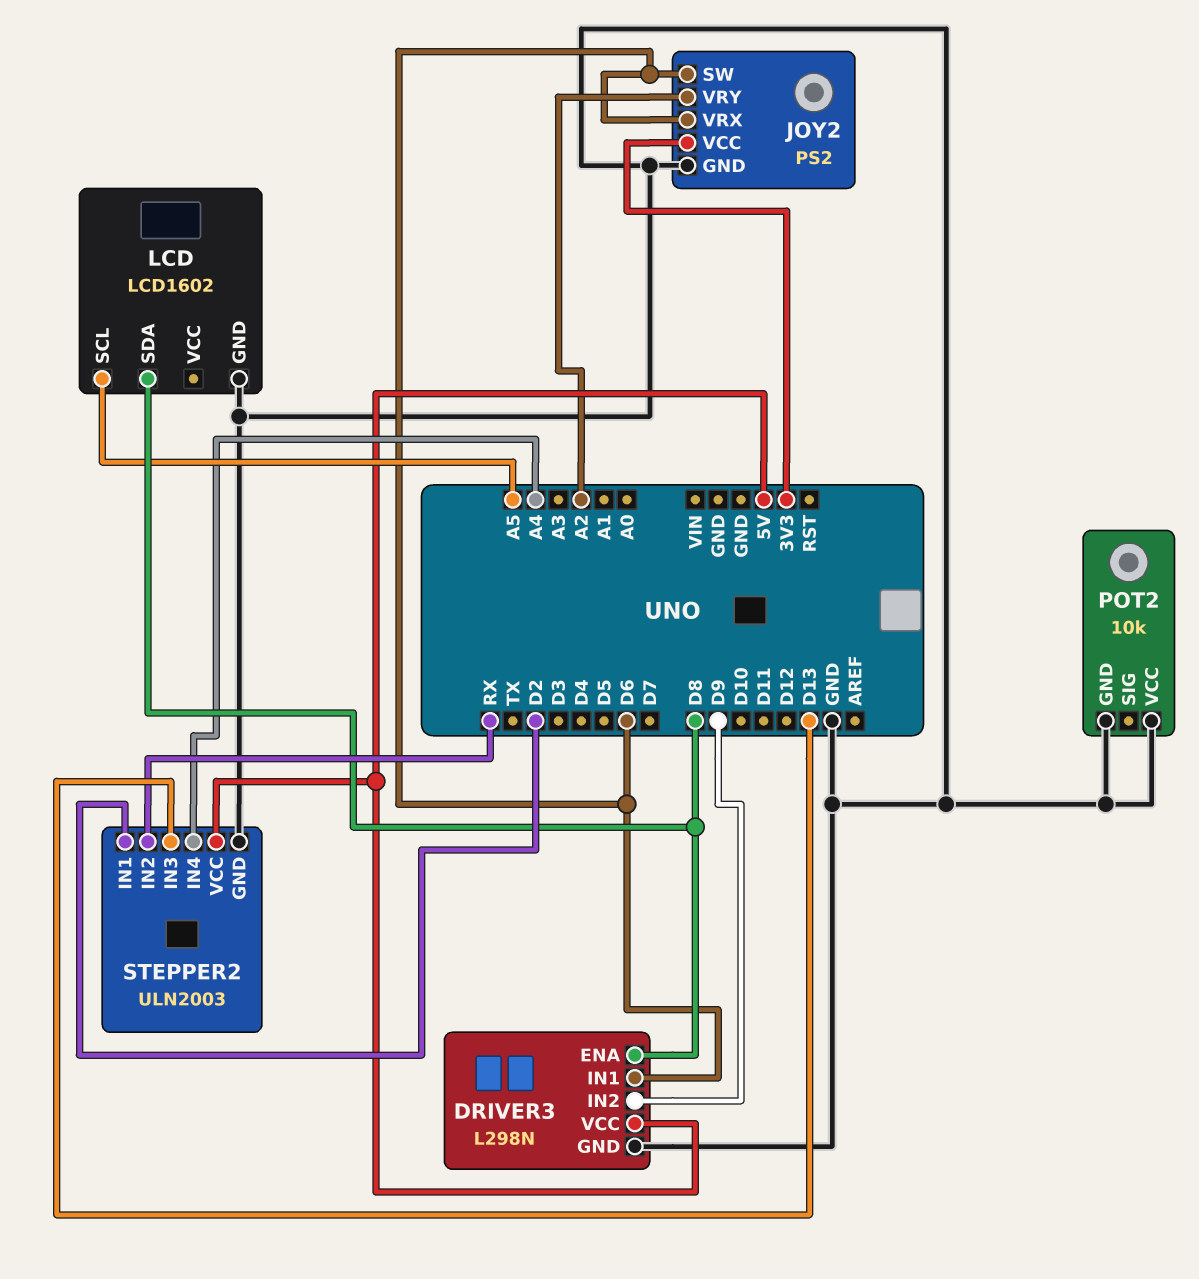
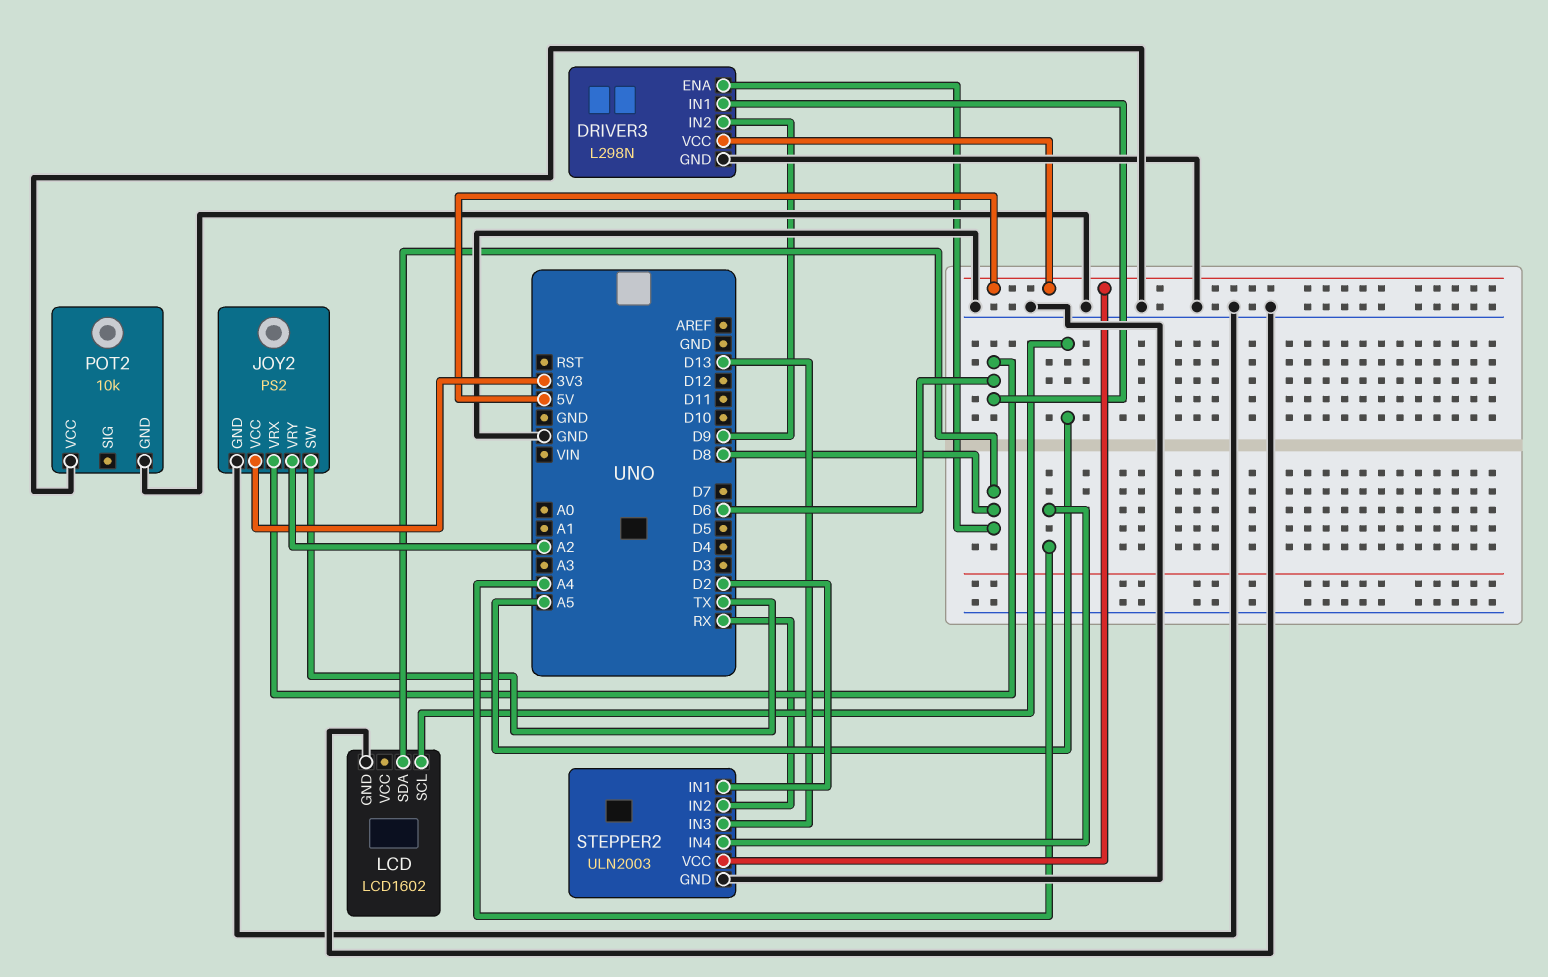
JOY2 pin SW: D6 -> TX

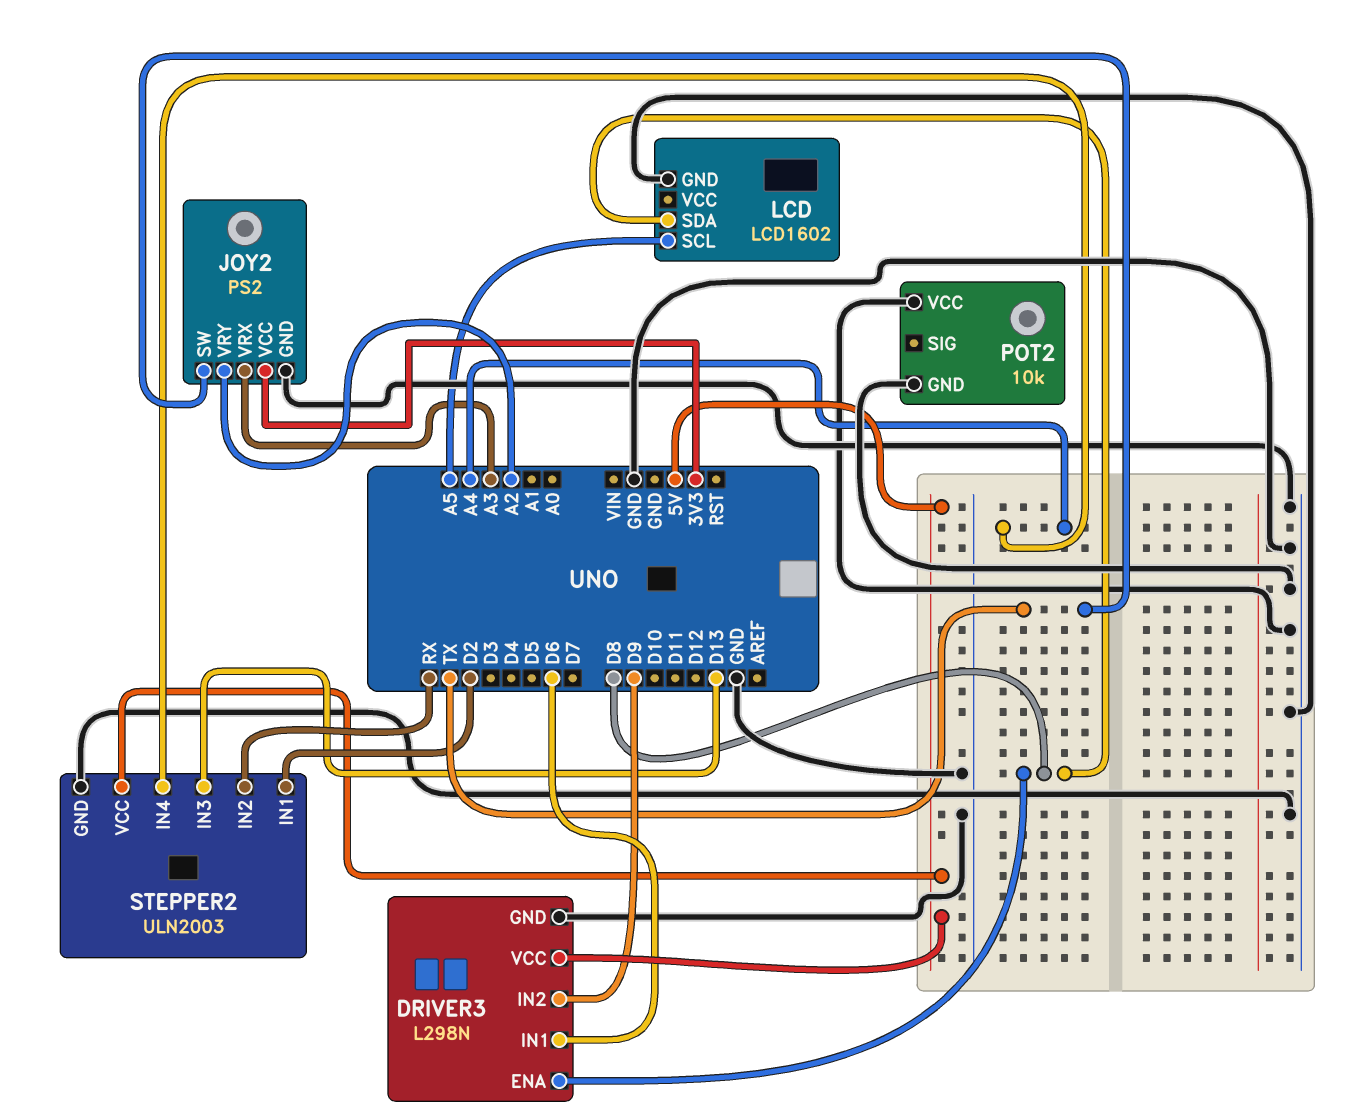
JOY2 pin VRX: D6 -> A3

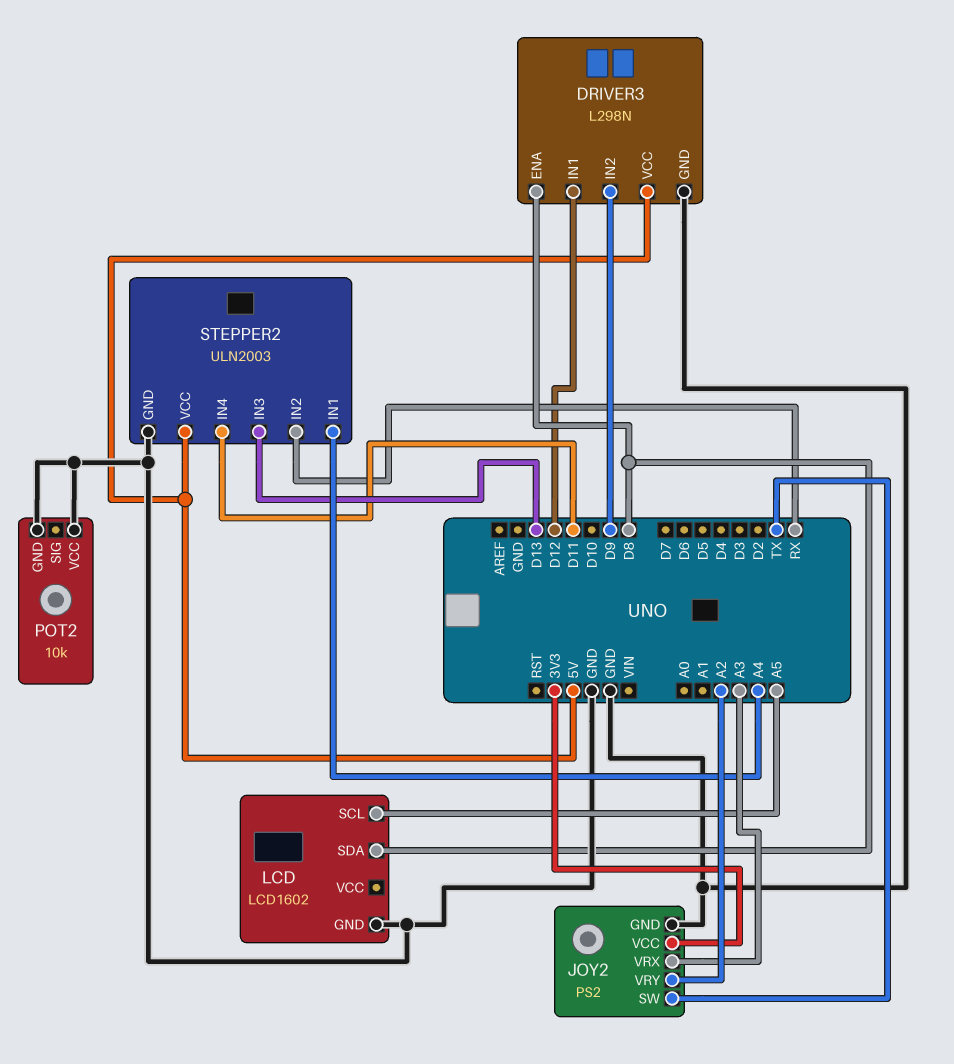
DRIVER3 pin IN1: D6 -> D12
STEPPER2 pin IN1: D2 -> A4
STEPPER2 pin IN4: A4 -> D11

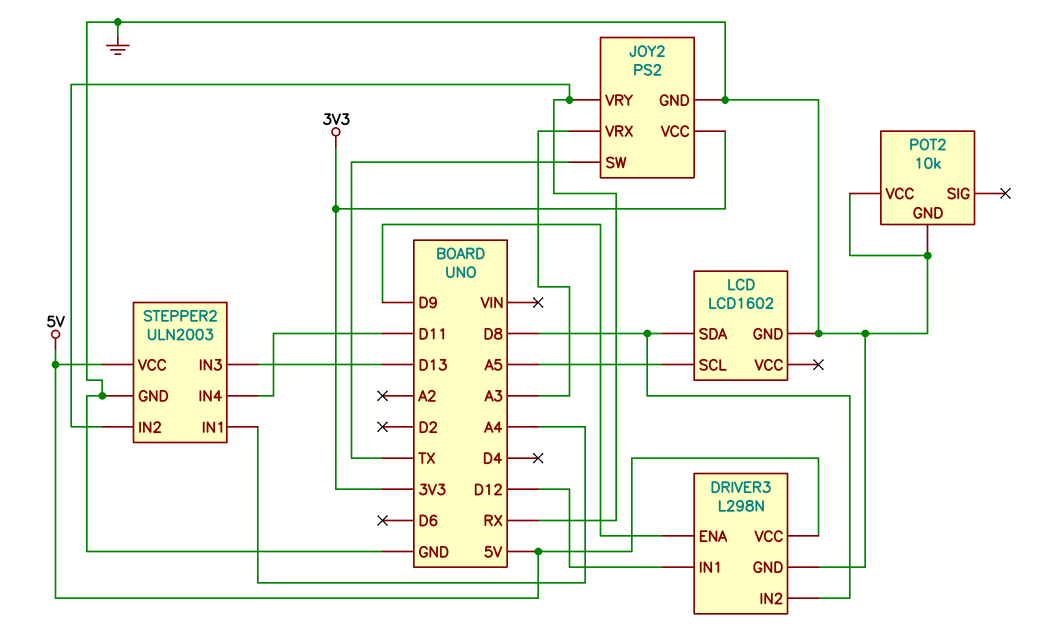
DRIVER3 pin ENA: D8 -> D9
DRIVER3 pin IN2: D9 -> D8
JOY2 pin VRY: A2 -> RX

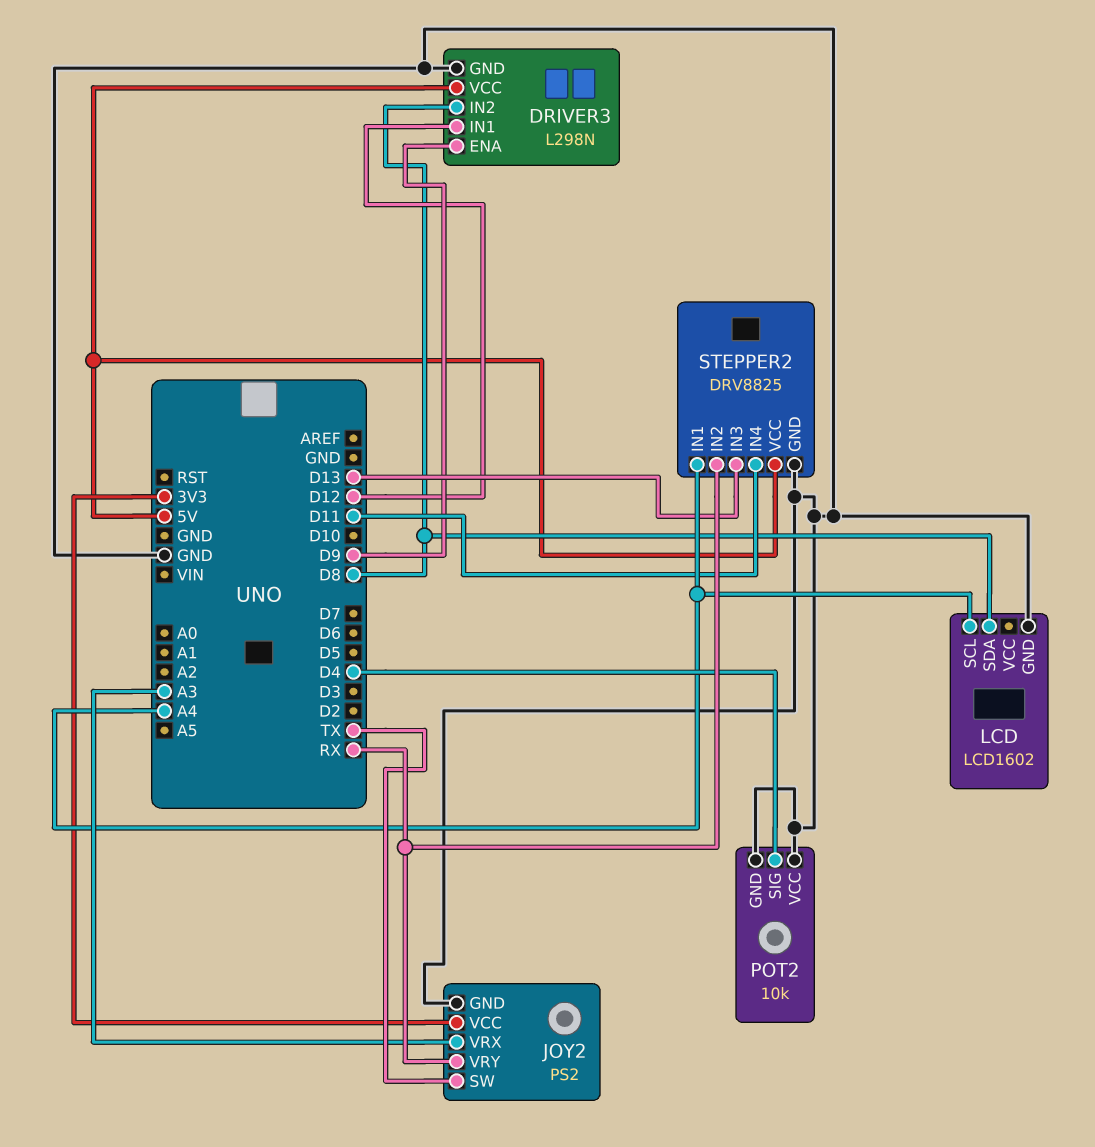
LCD pin SCL: A5 -> A4
POT2 pin SIG: none -> D4
STEPPER2: ULN2003 -> DRV8825

